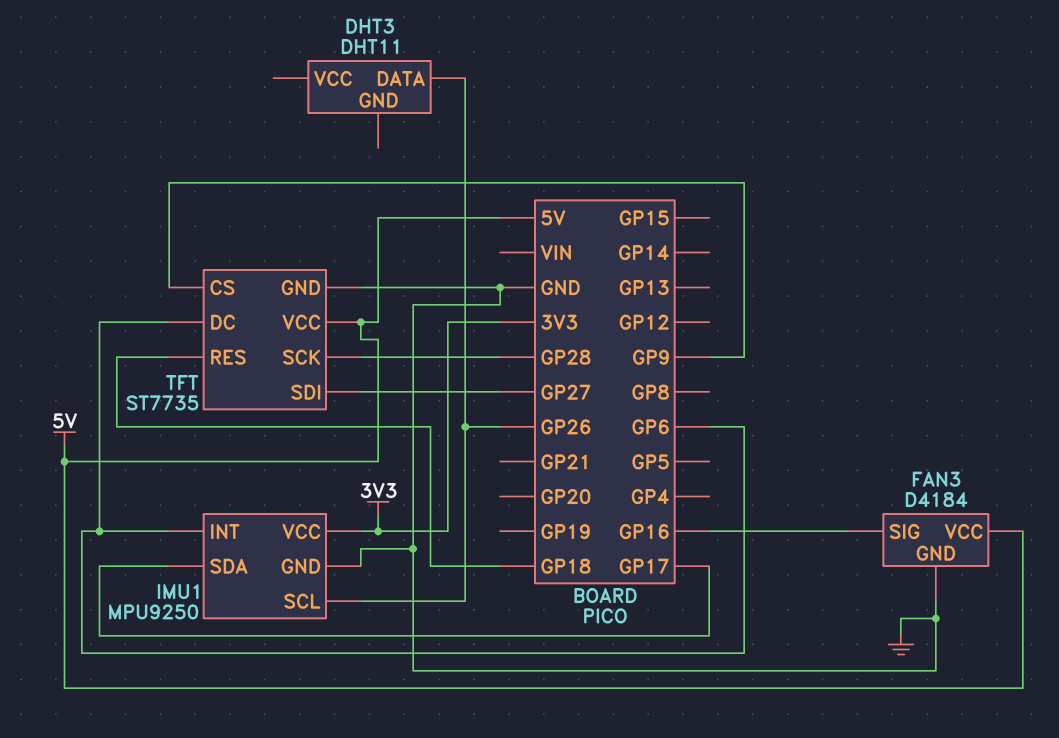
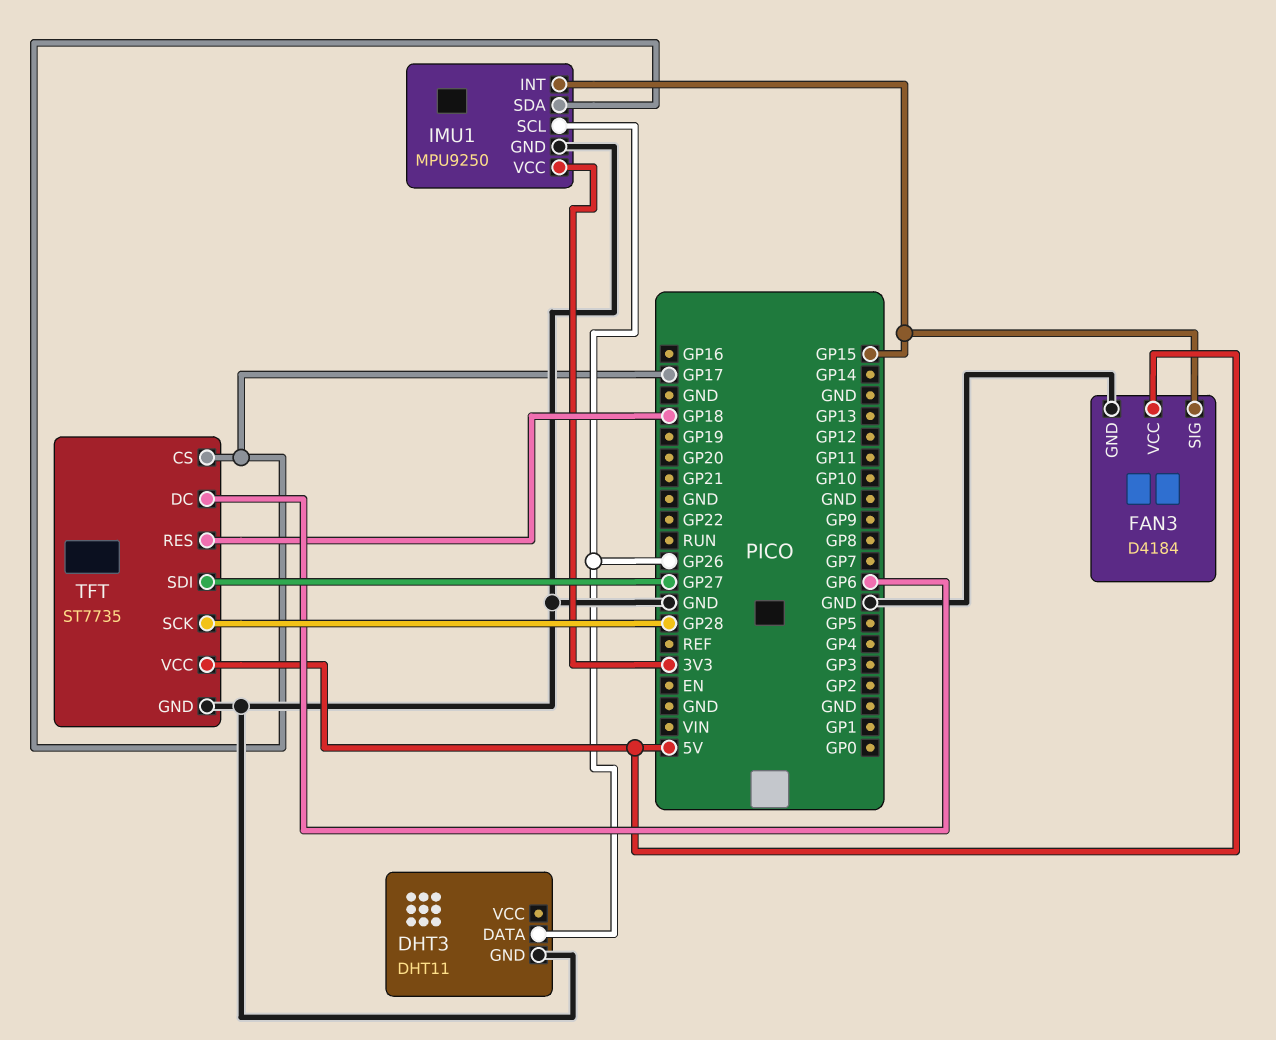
DHT3 pin GND: none -> GND
FAN3 pin SIG: GP16 -> GP15
IMU1 pin INT: GP6 -> GP15
TFT pin CS: GP9 -> GP17

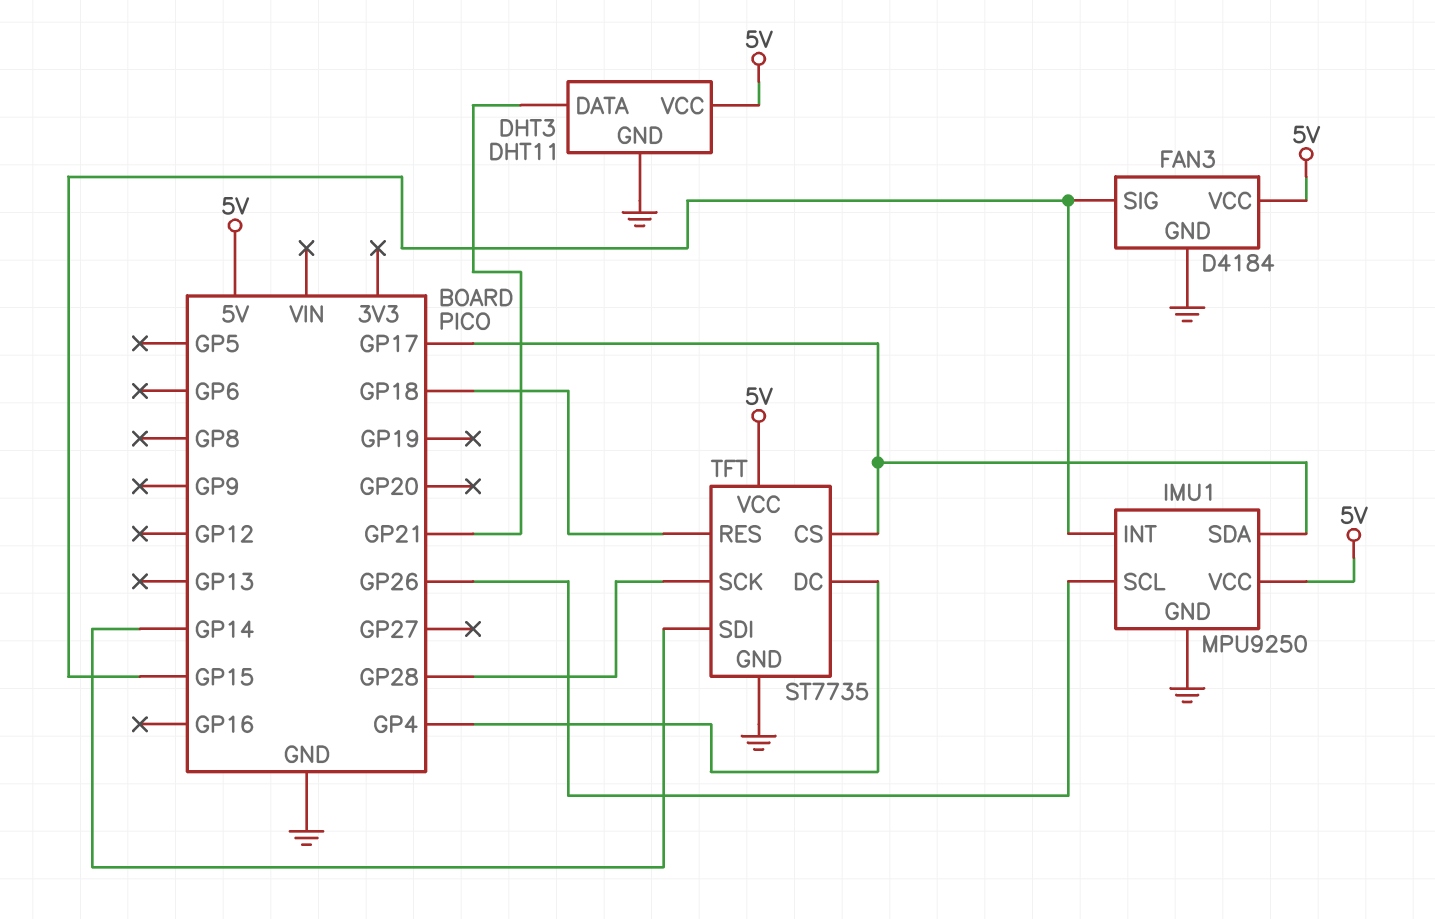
DHT3 pin DATA: GP26 -> GP21
DHT3 pin VCC: none -> 5V
IMU1 pin VCC: 3V3 -> 5V
TFT pin DC: GP6 -> GP4
TFT pin SDI: GP27 -> GP14

